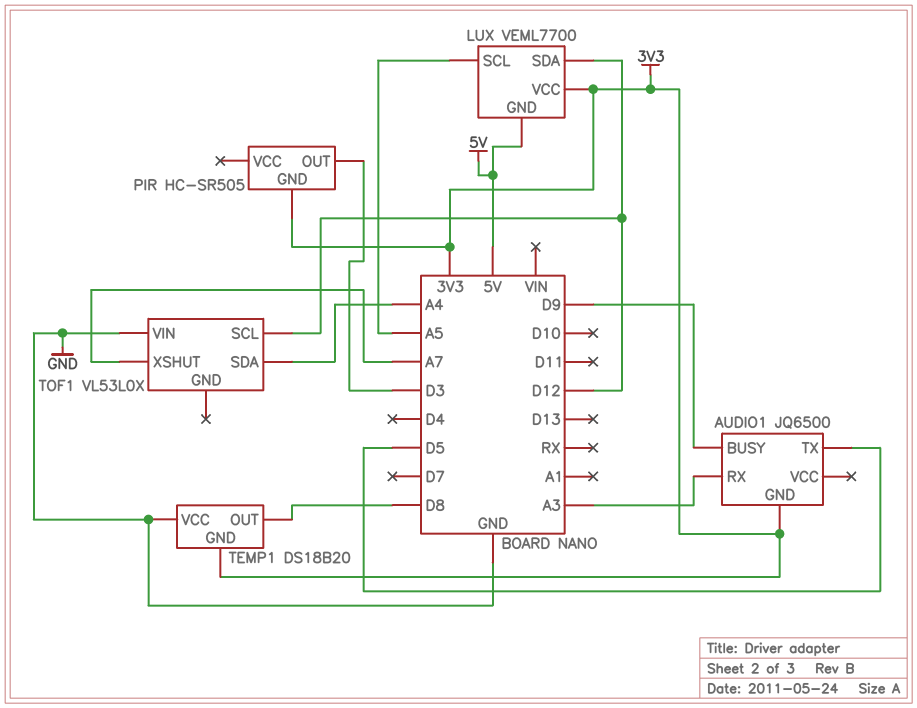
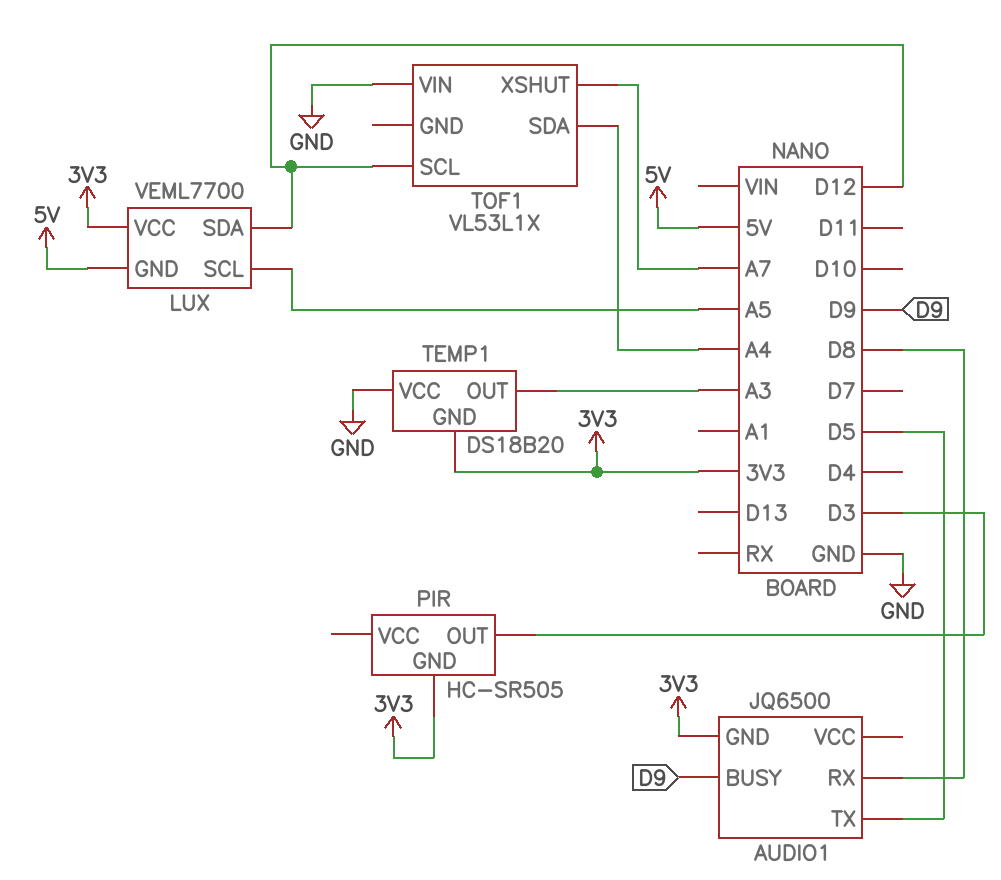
AUDIO1 pin RX: A3 -> D8
TEMP1 pin OUT: D8 -> A3
TOF1: VL53L0X -> VL53L1X

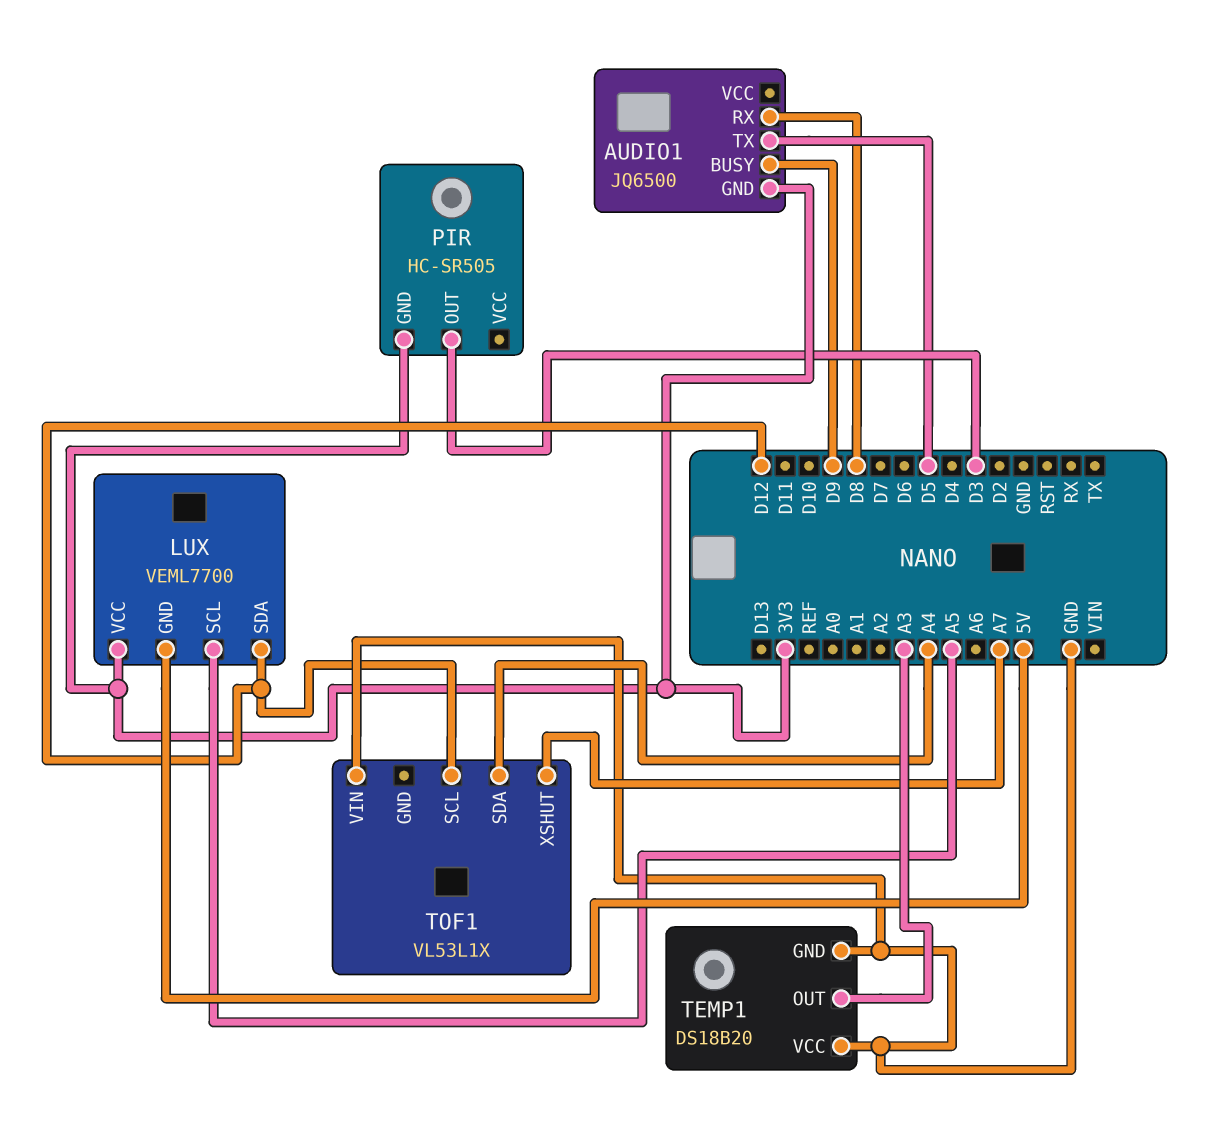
TEMP1 pin GND: 3V3 -> GND

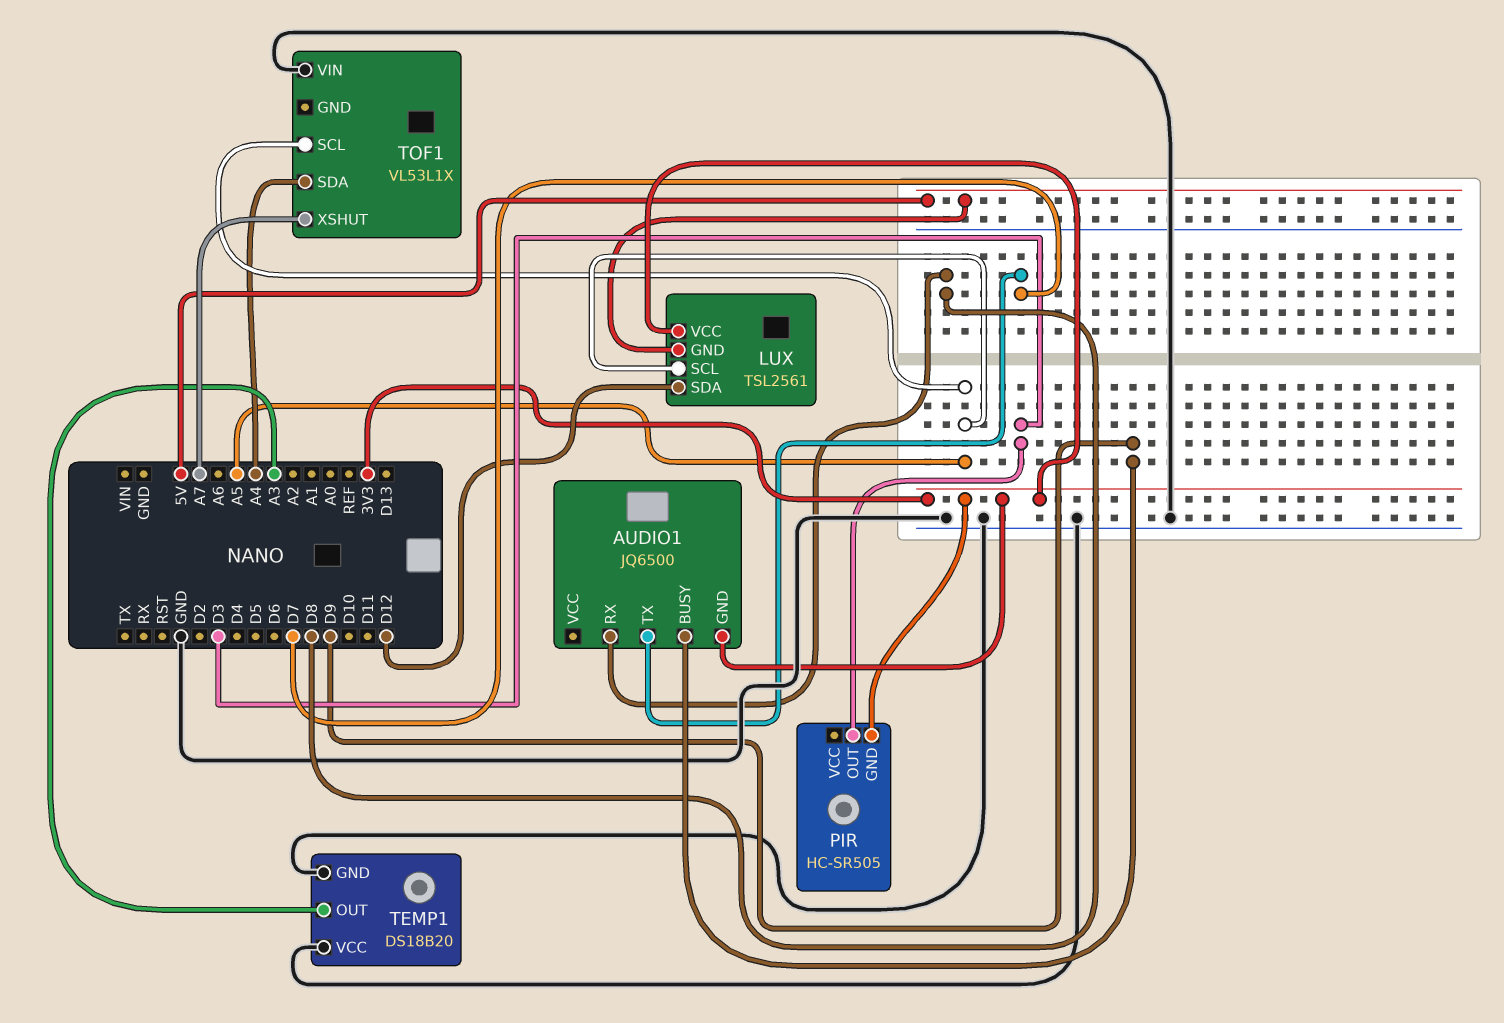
AUDIO1 pin TX: D5 -> D7
LUX: VEML7700 -> TSL2561
TOF1 pin SCL: D12 -> A5

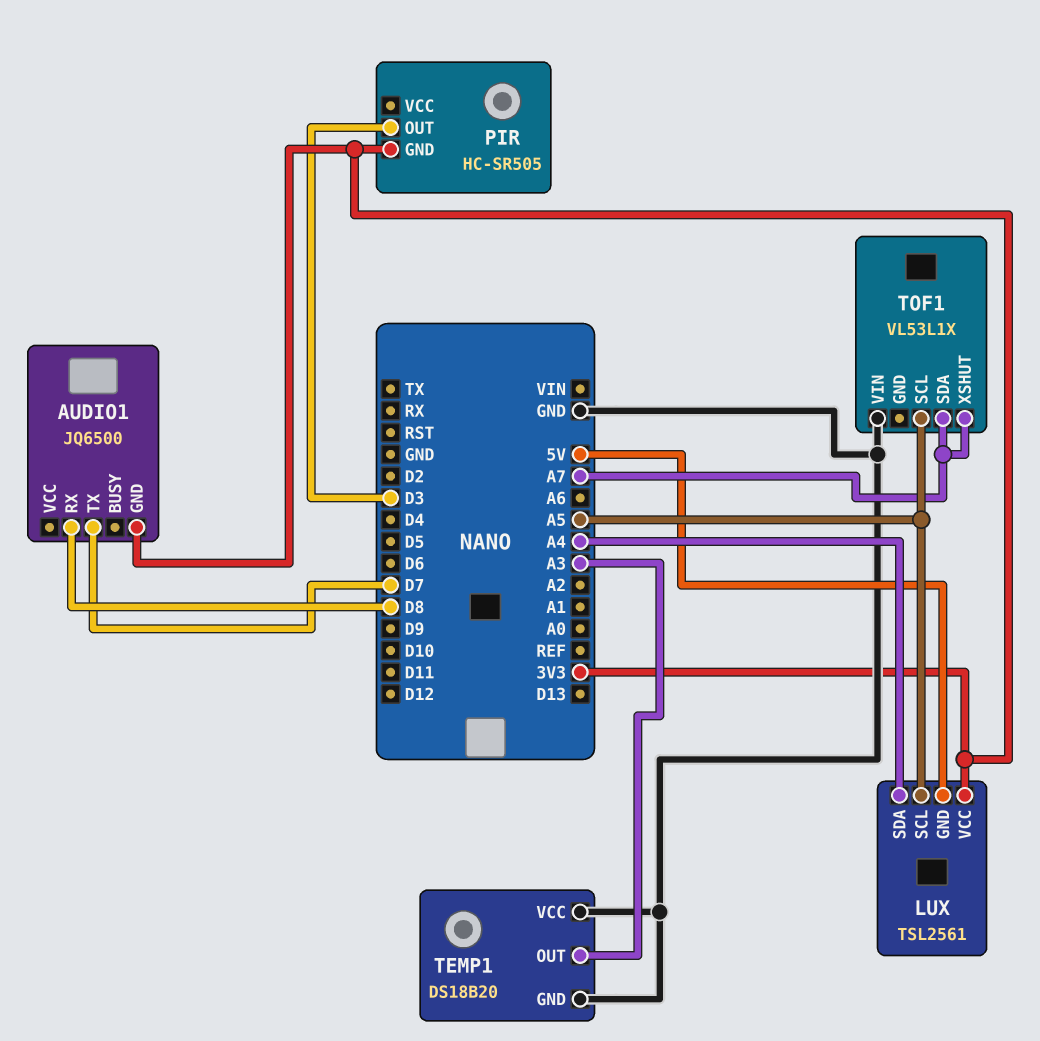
AUDIO1 pin BUSY: D9 -> none
LUX pin SDA: D12 -> A4
TOF1 pin SDA: A4 -> A7

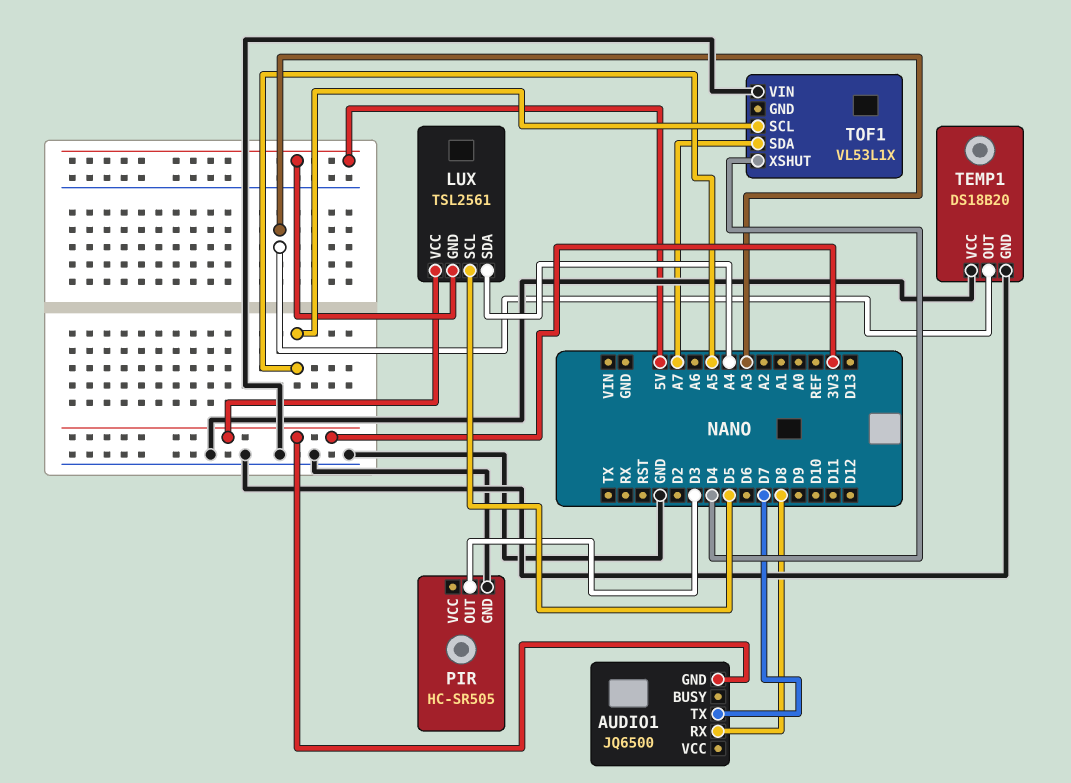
LUX pin SCL: A5 -> D5
PIR pin GND: 3V3 -> GND
TOF1 pin XSHUT: A7 -> D4

